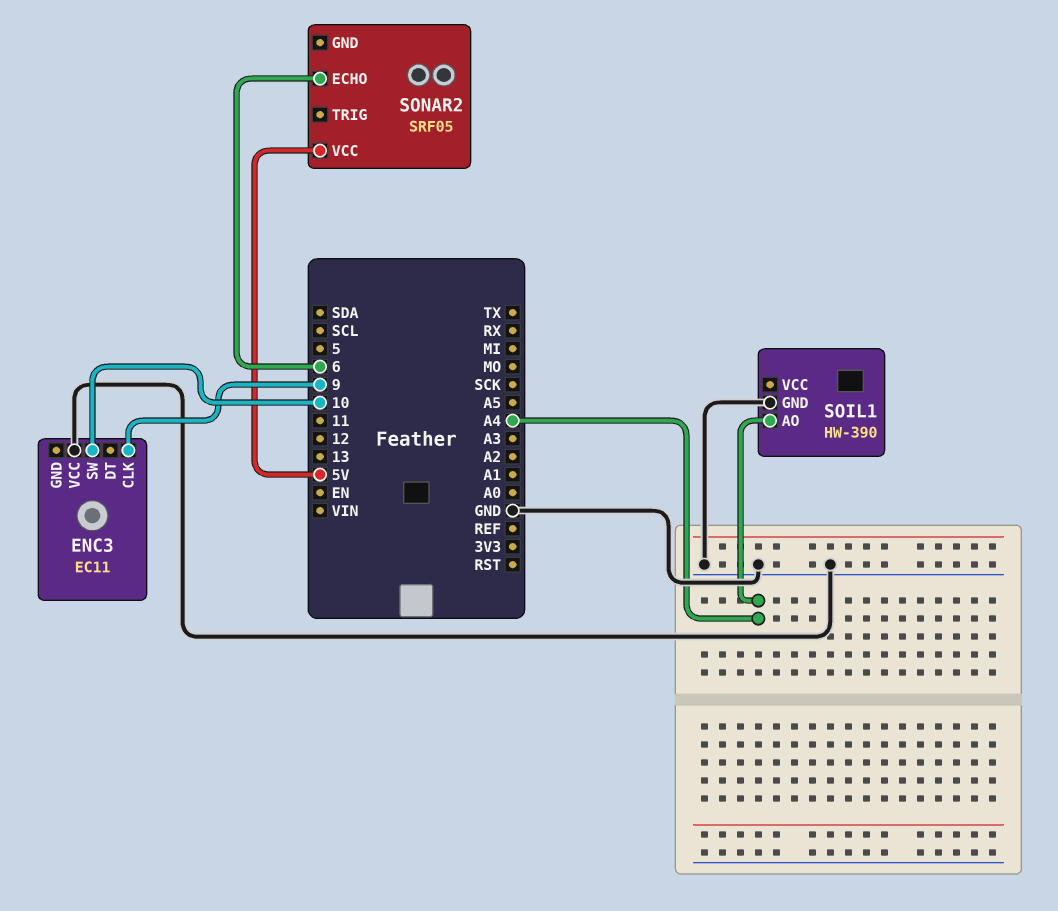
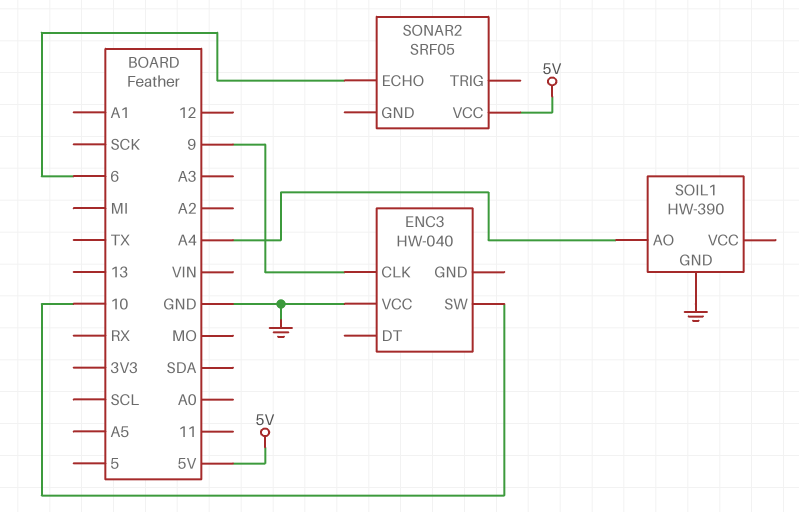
ENC3: EC11 -> HW-040

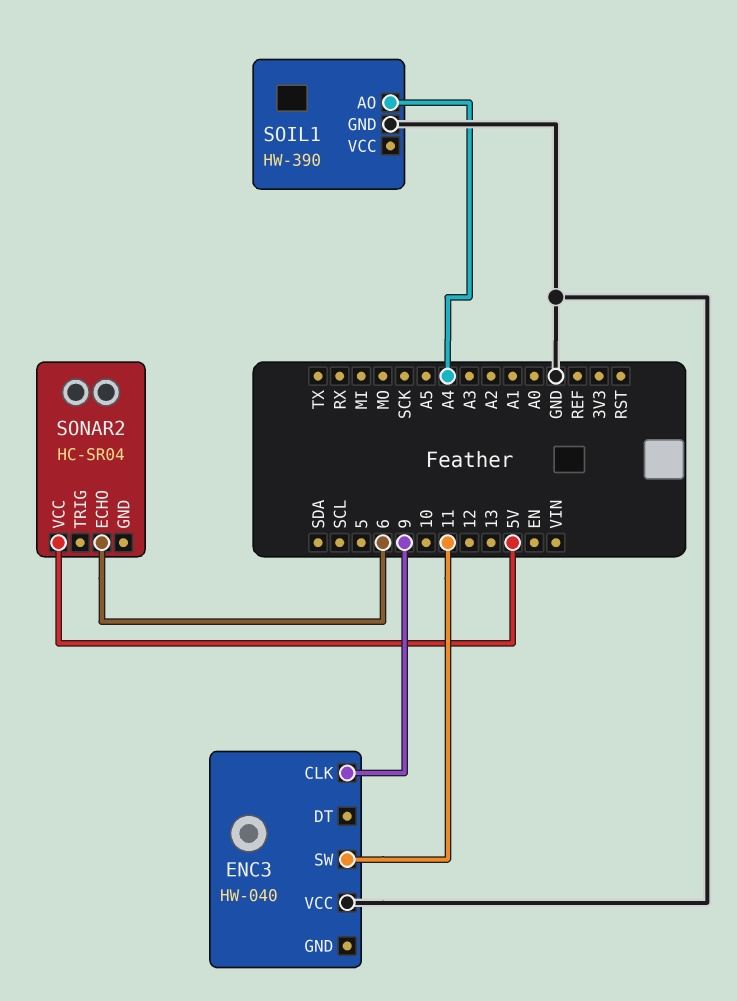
ENC3 pin SW: 10 -> 11
SONAR2: SRF05 -> HC-SR04

